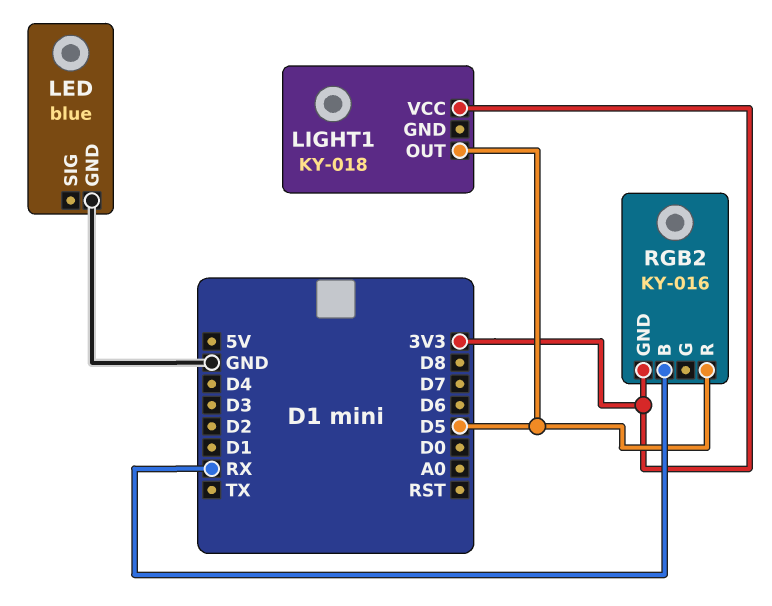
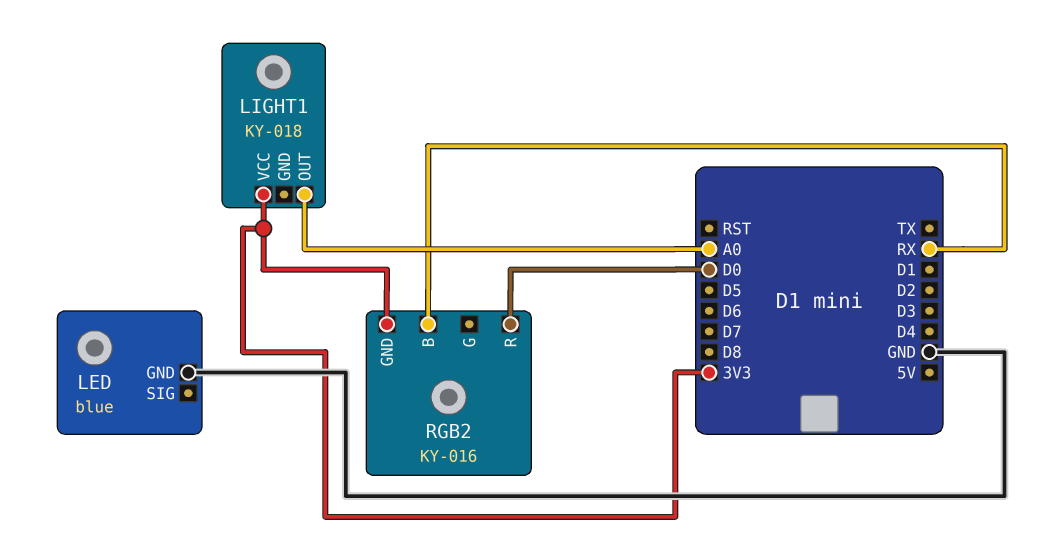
LIGHT1 pin OUT: D5 -> A0
RGB2 pin R: D5 -> D0

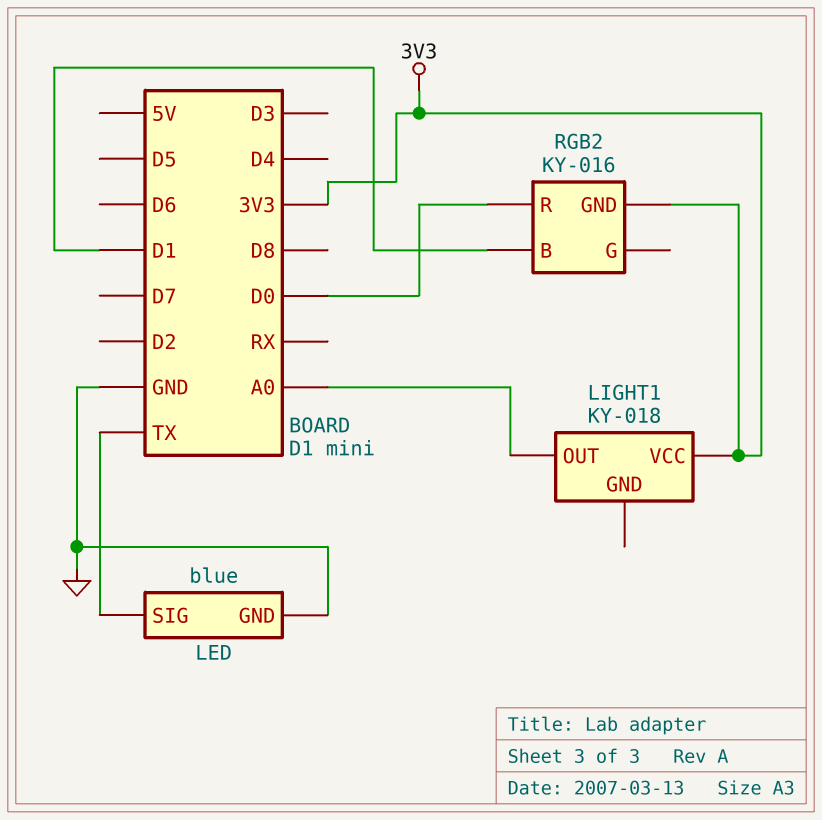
LED pin SIG: none -> TX
RGB2 pin B: RX -> D1

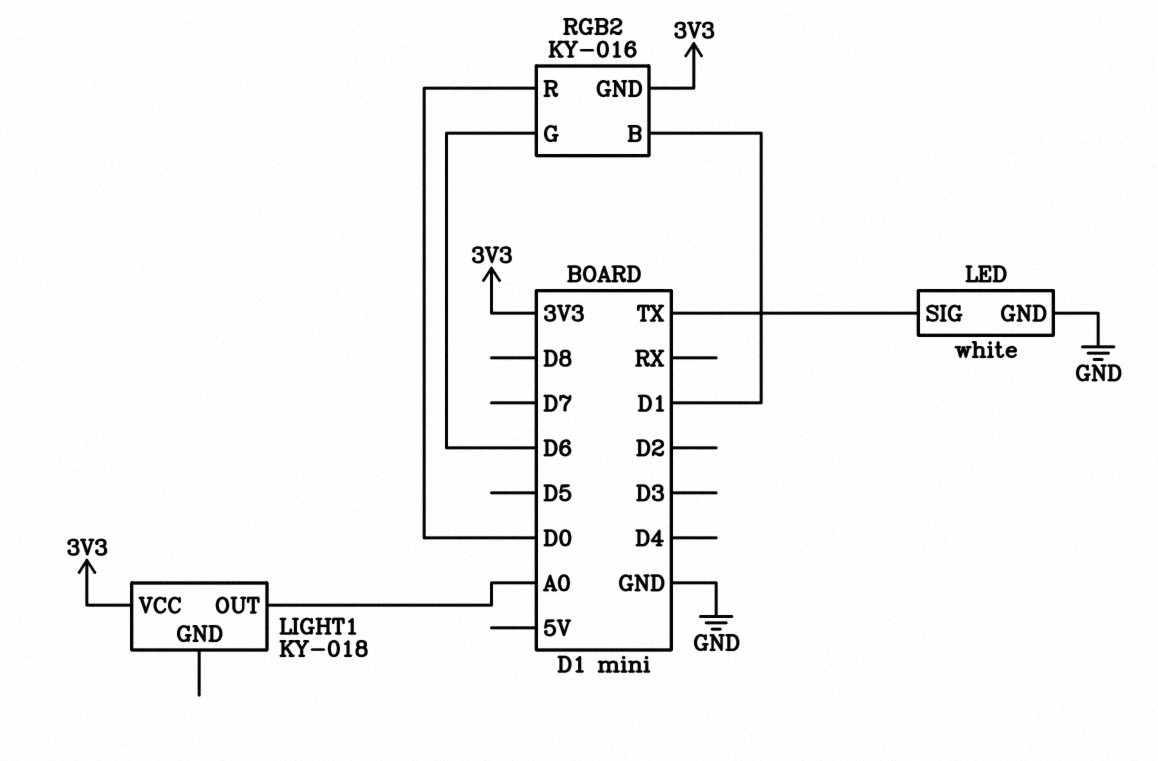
LED: blue -> white
RGB2 pin G: none -> D6

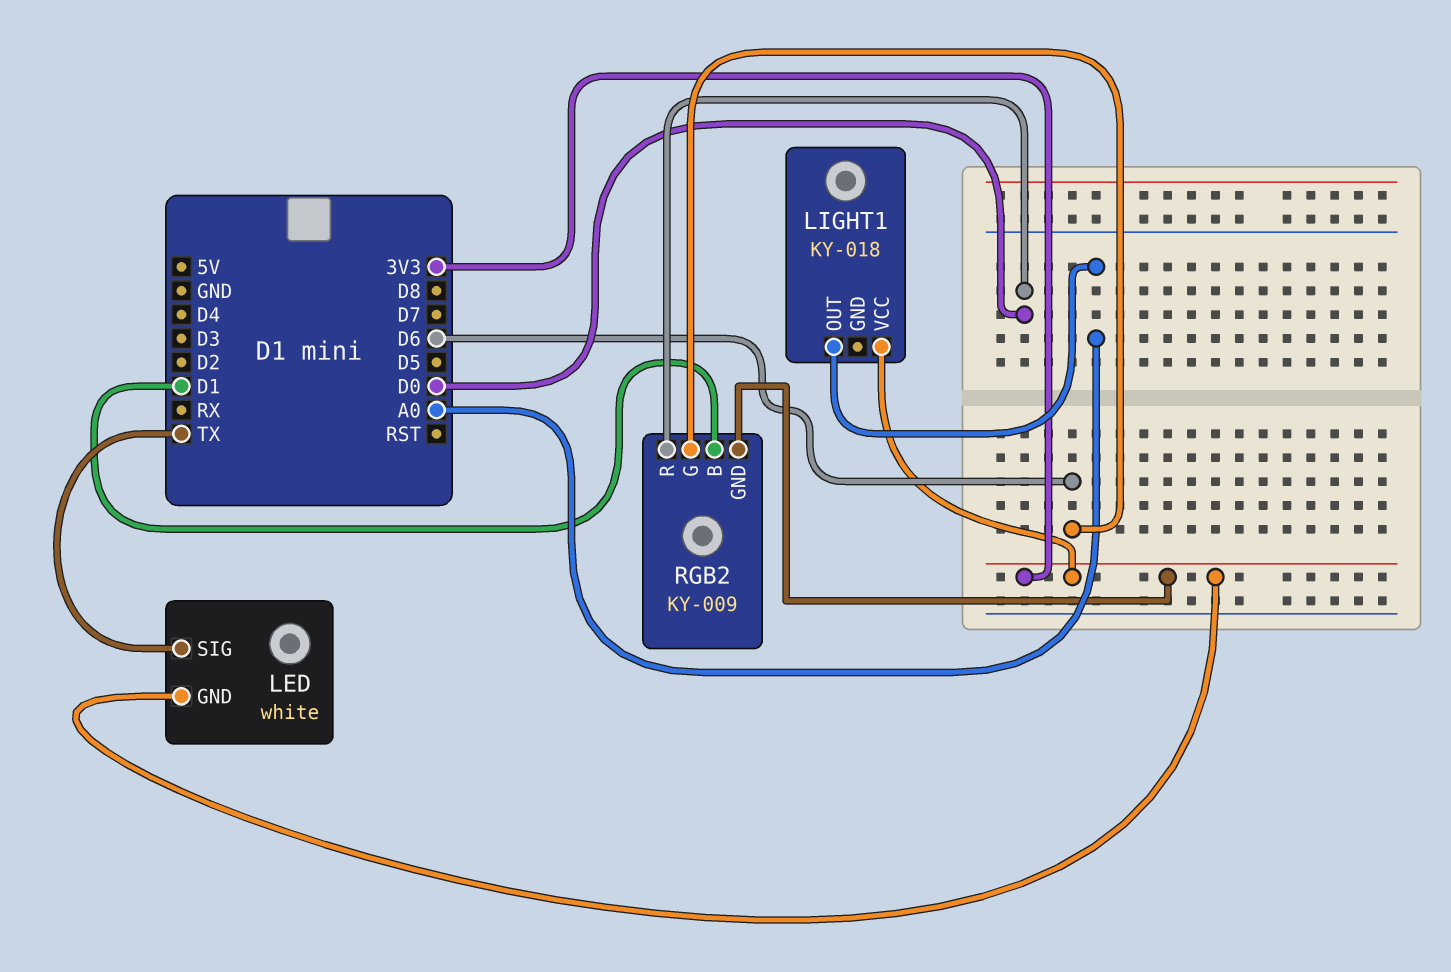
LED pin GND: GND -> 3V3
RGB2: KY-016 -> KY-009

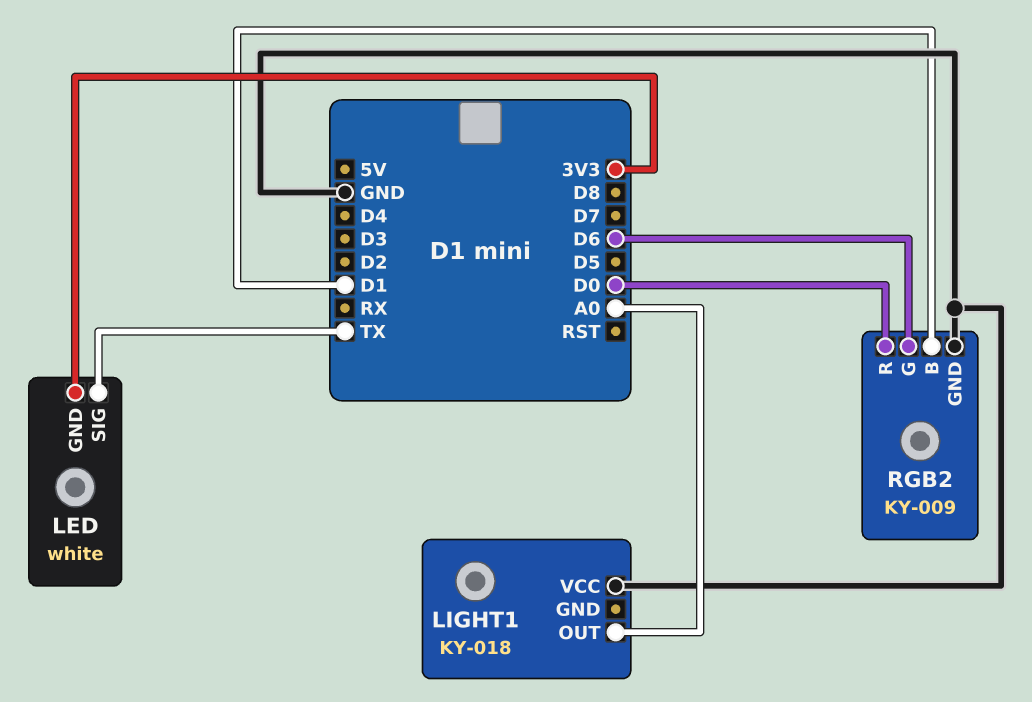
LIGHT1 pin VCC: 3V3 -> GND
RGB2 pin GND: 3V3 -> GND

